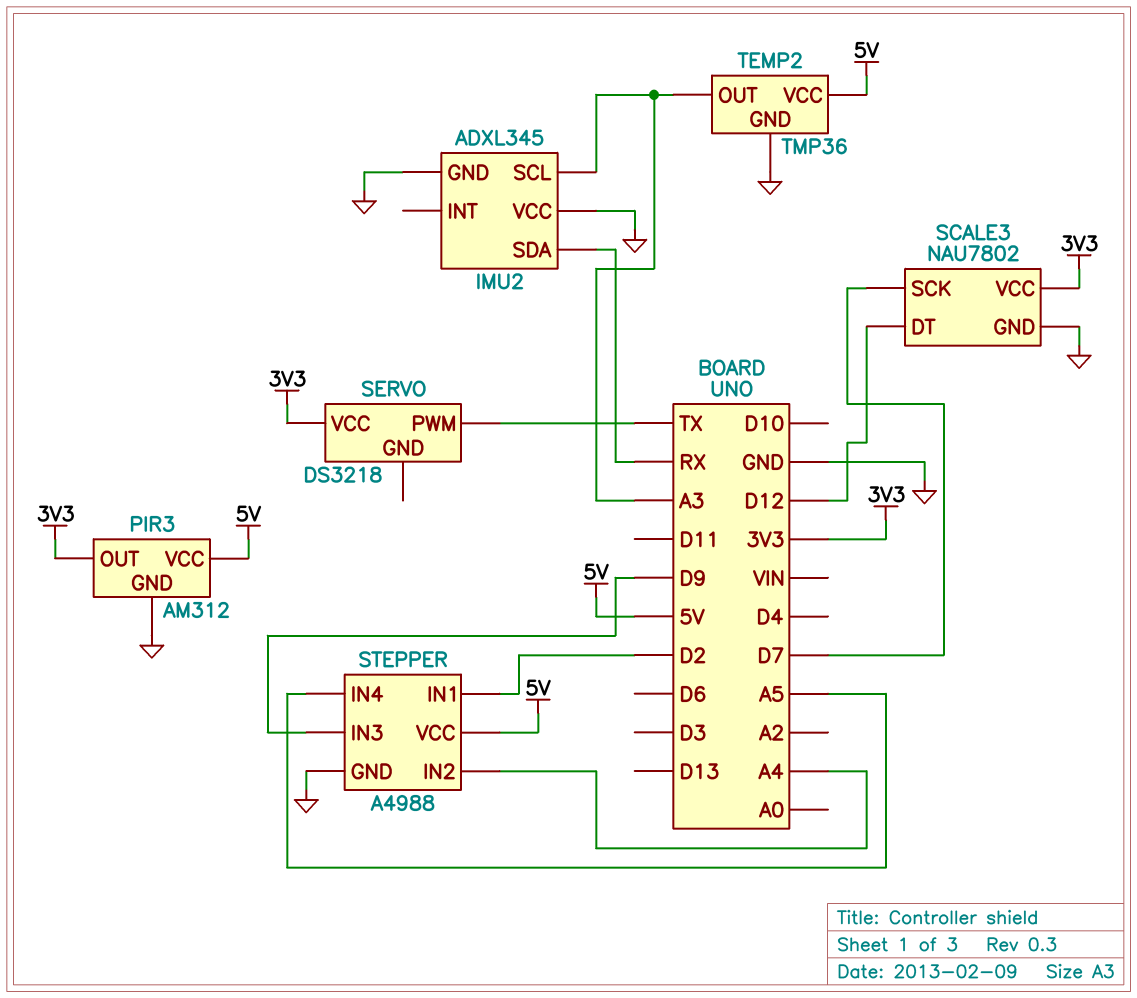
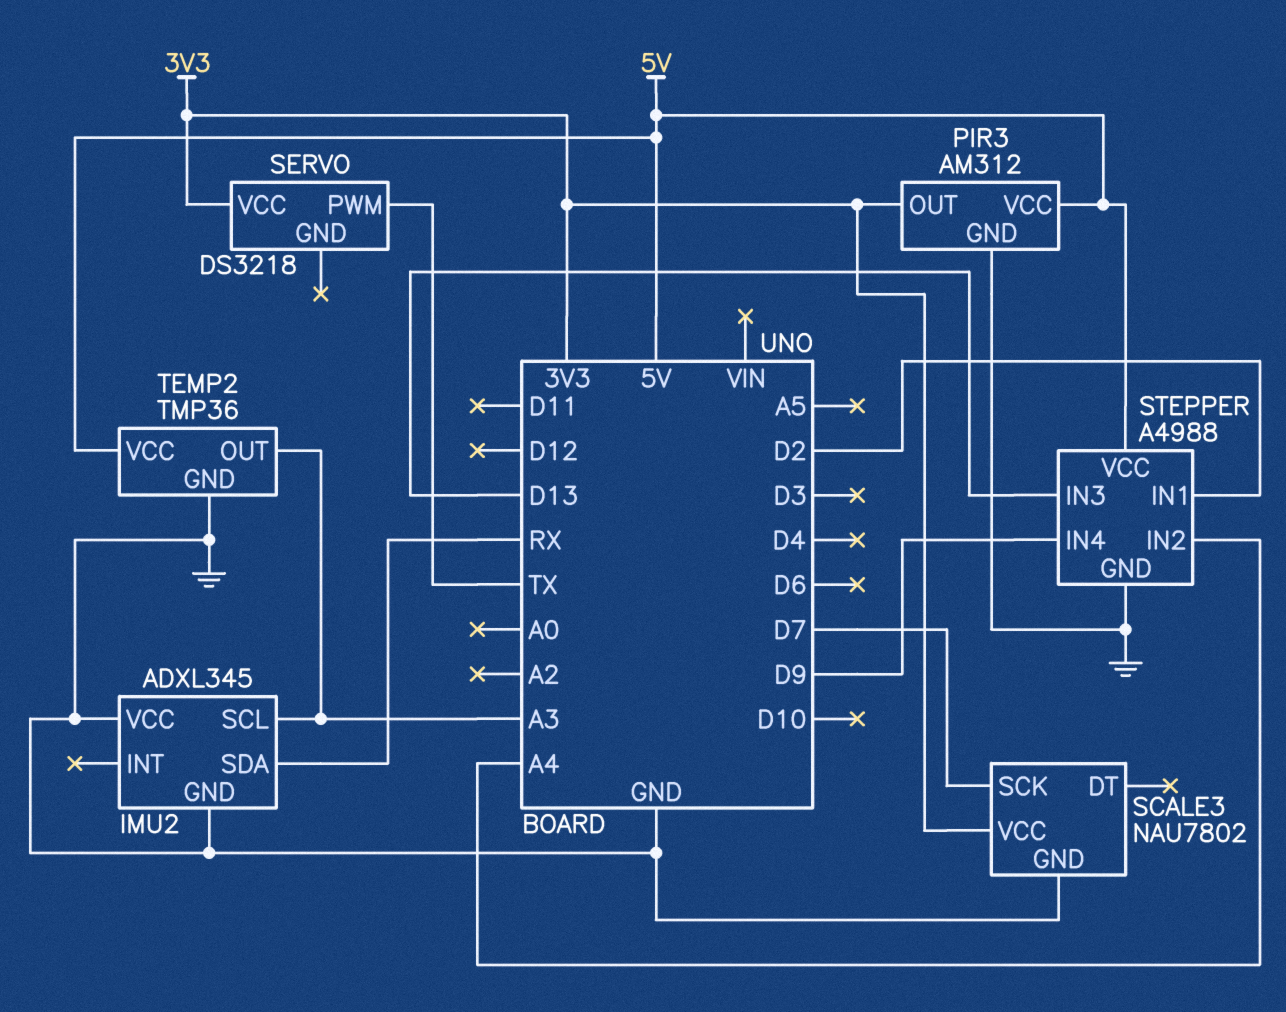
SCALE3 pin DT: D12 -> none
STEPPER pin IN3: D9 -> D13
STEPPER pin IN4: A5 -> D9

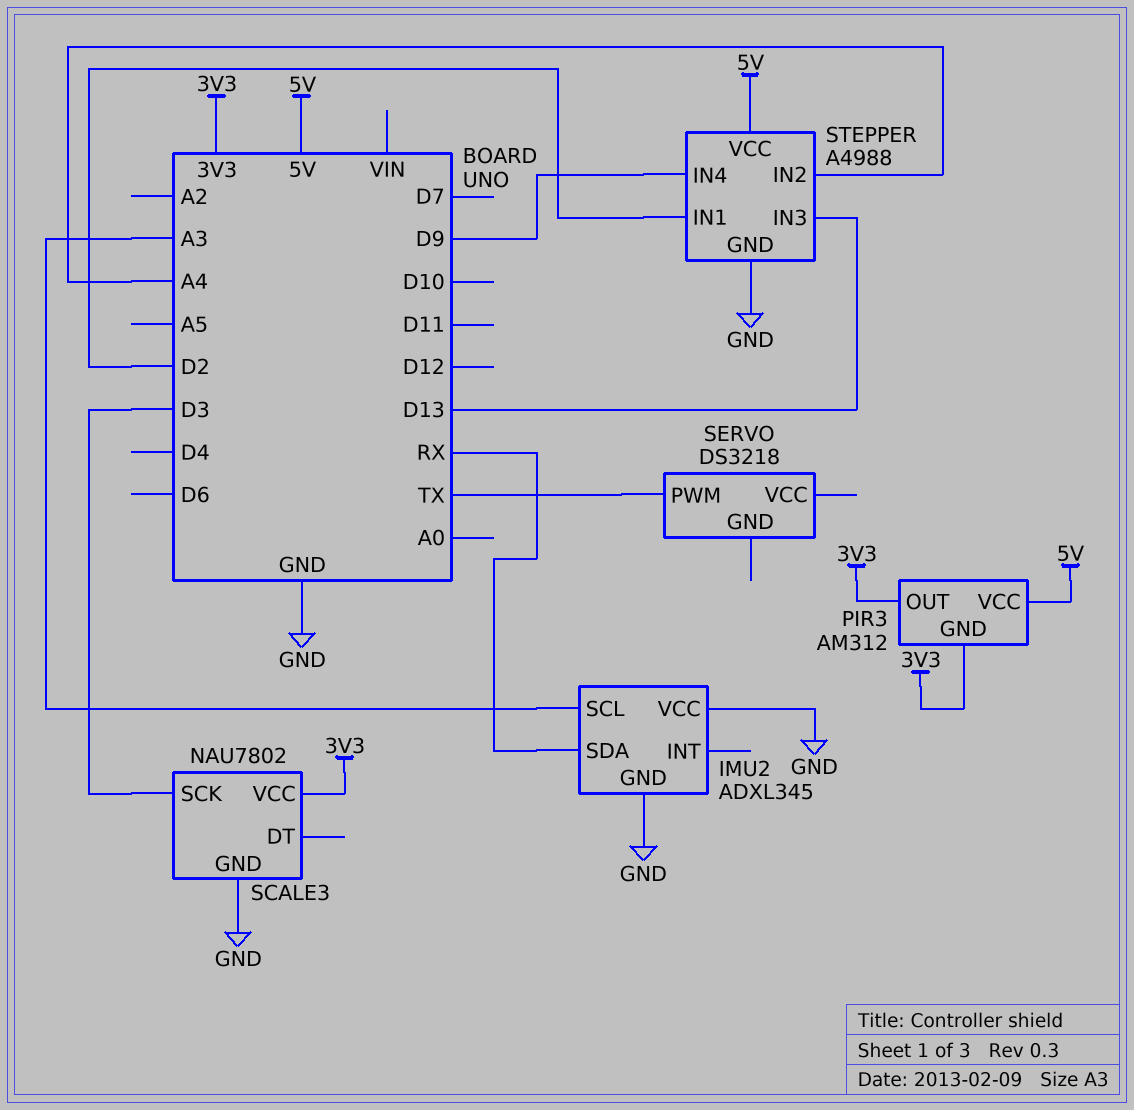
PIR3 pin GND: GND -> 3V3
SCALE3 pin SCK: D7 -> D3
SERVO pin VCC: 3V3 -> none
TEMP2: TMP36 -> none
TEMP2 pin GND: GND -> none
TEMP2 pin OUT: A3 -> none
TEMP2 pin VCC: 5V -> none

